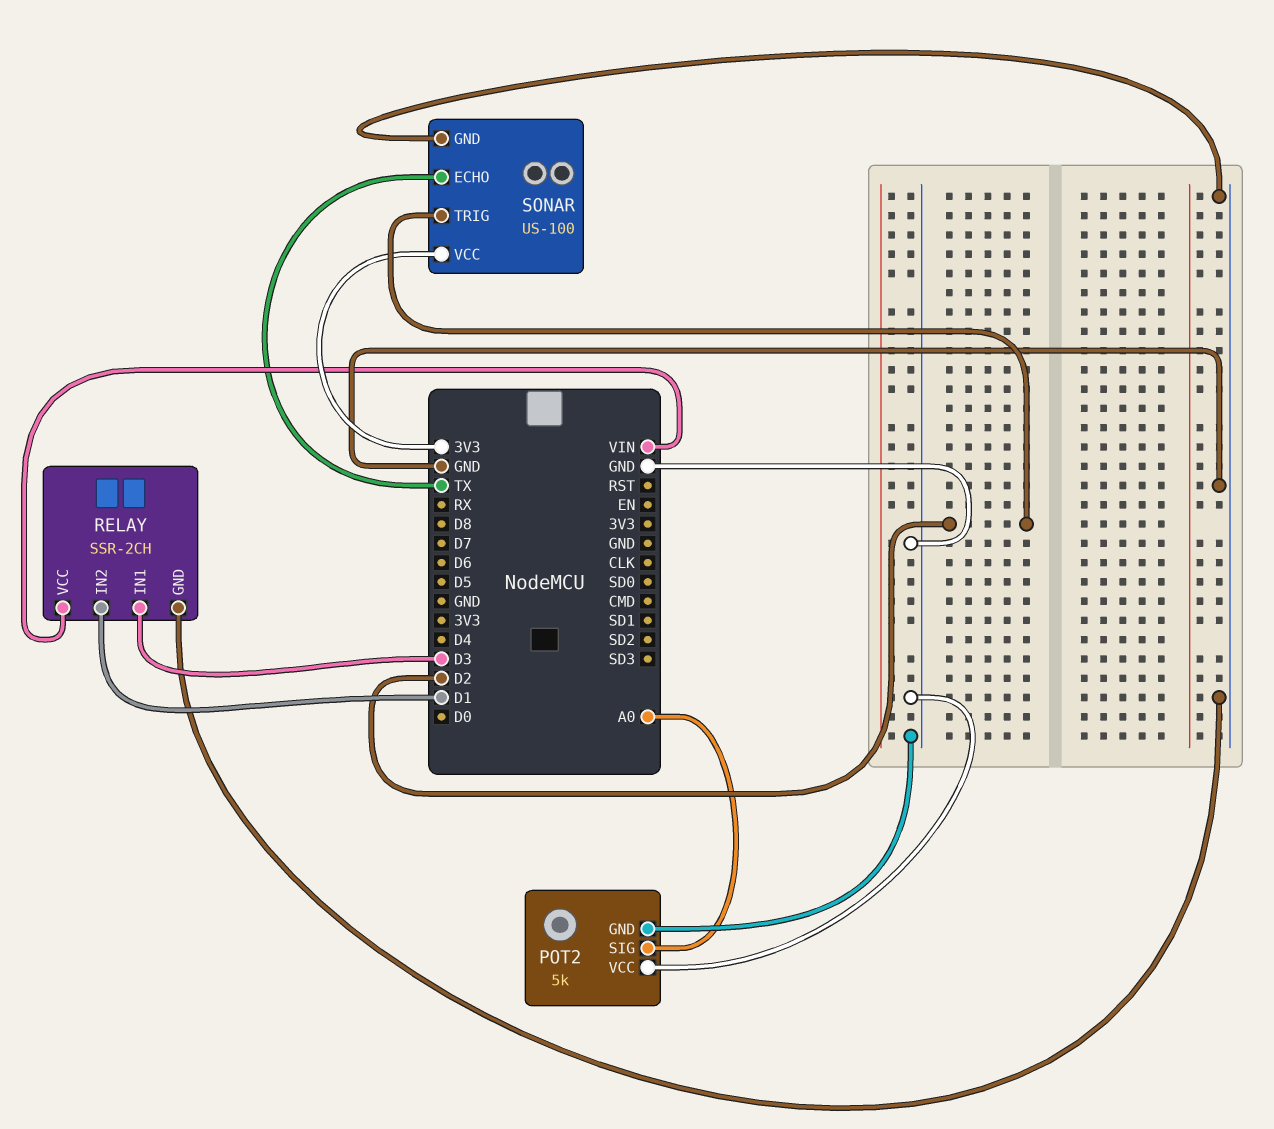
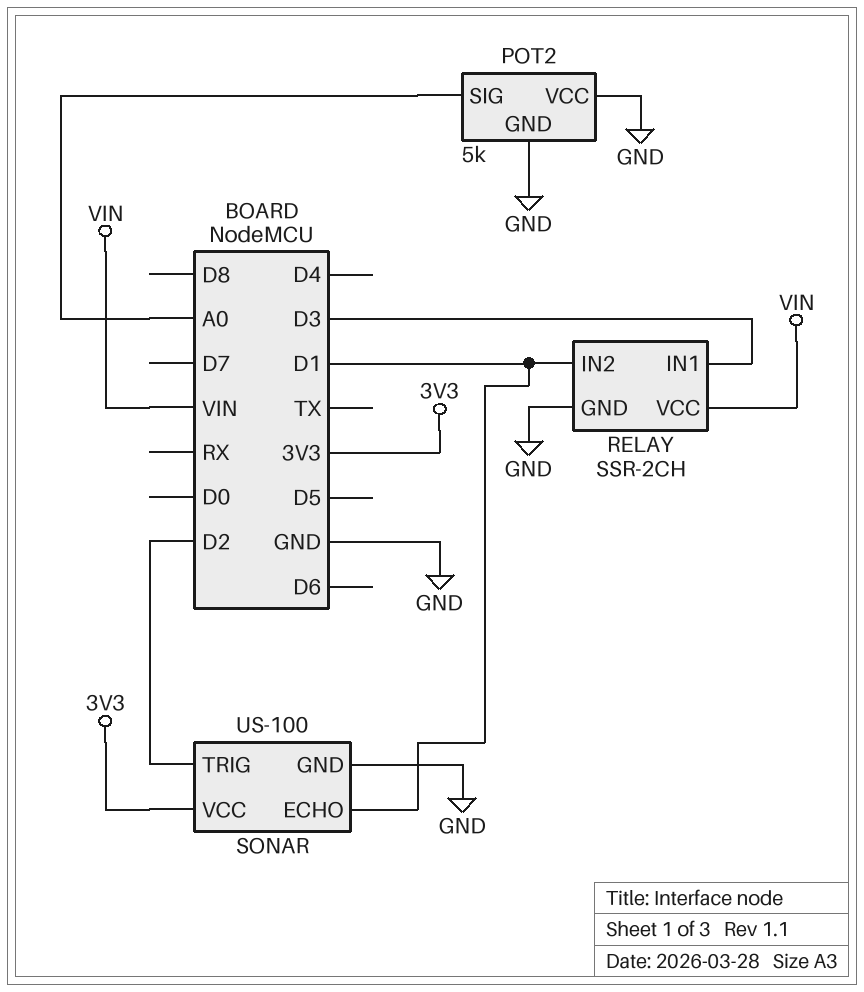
SONAR pin ECHO: TX -> D1

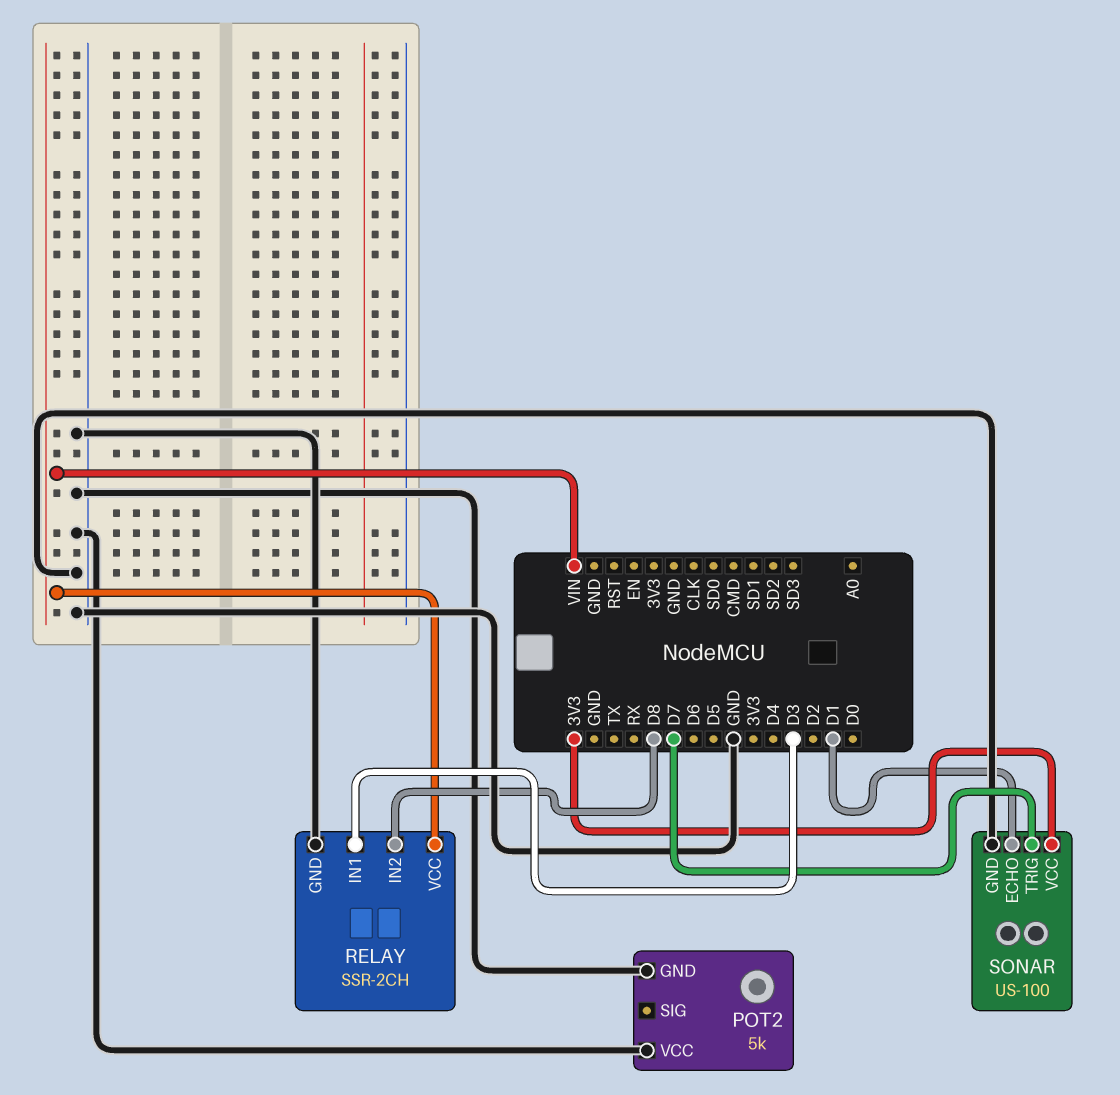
POT2 pin SIG: A0 -> none
RELAY pin IN2: D1 -> D8
SONAR pin TRIG: D2 -> D7

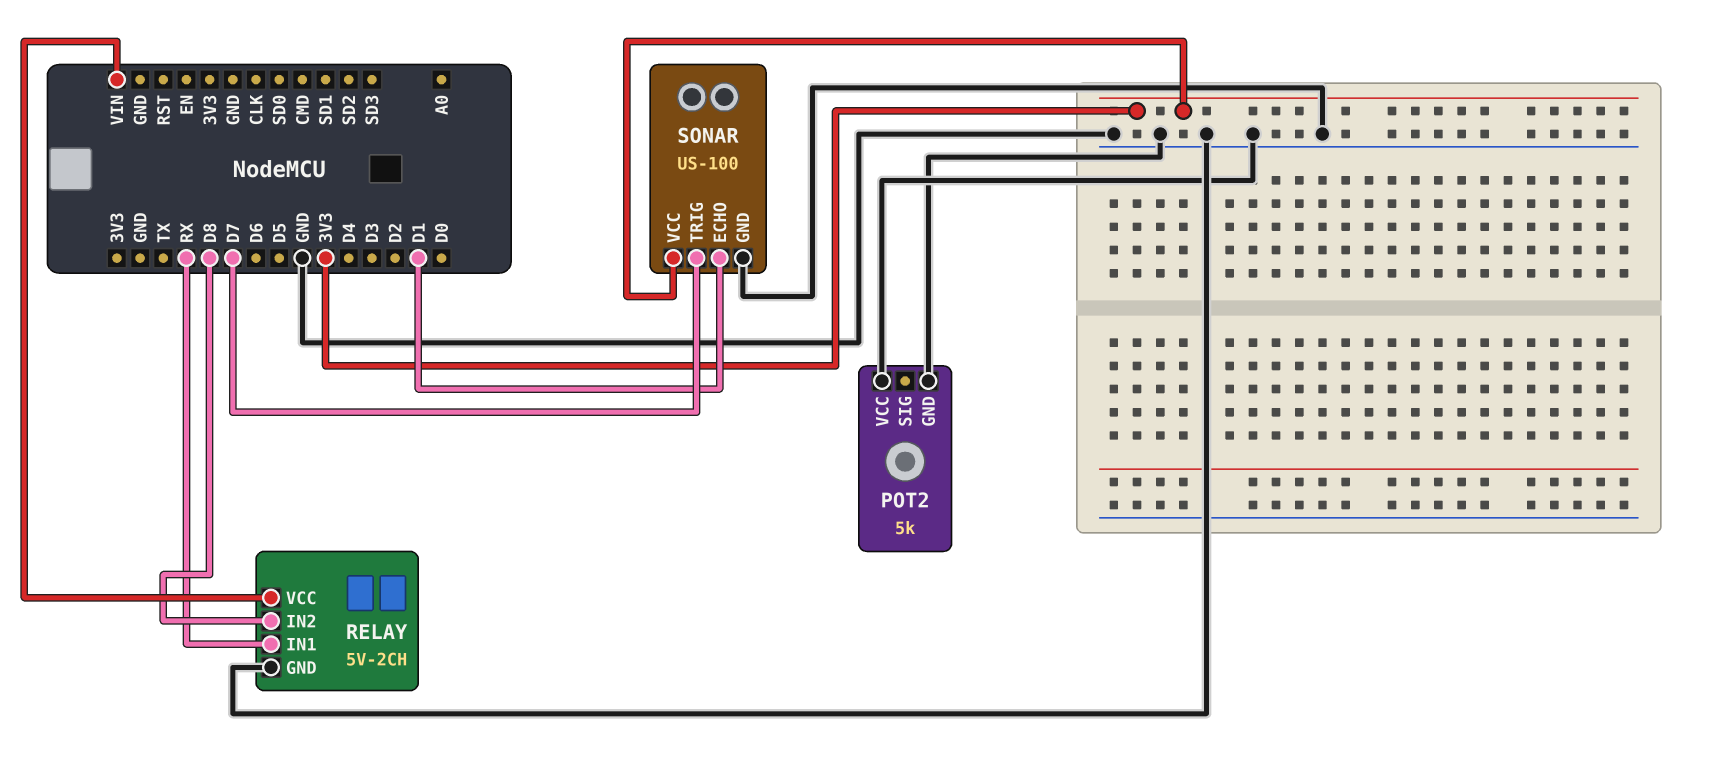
RELAY: SSR-2CH -> 5V-2CH
RELAY pin IN1: D3 -> RX

